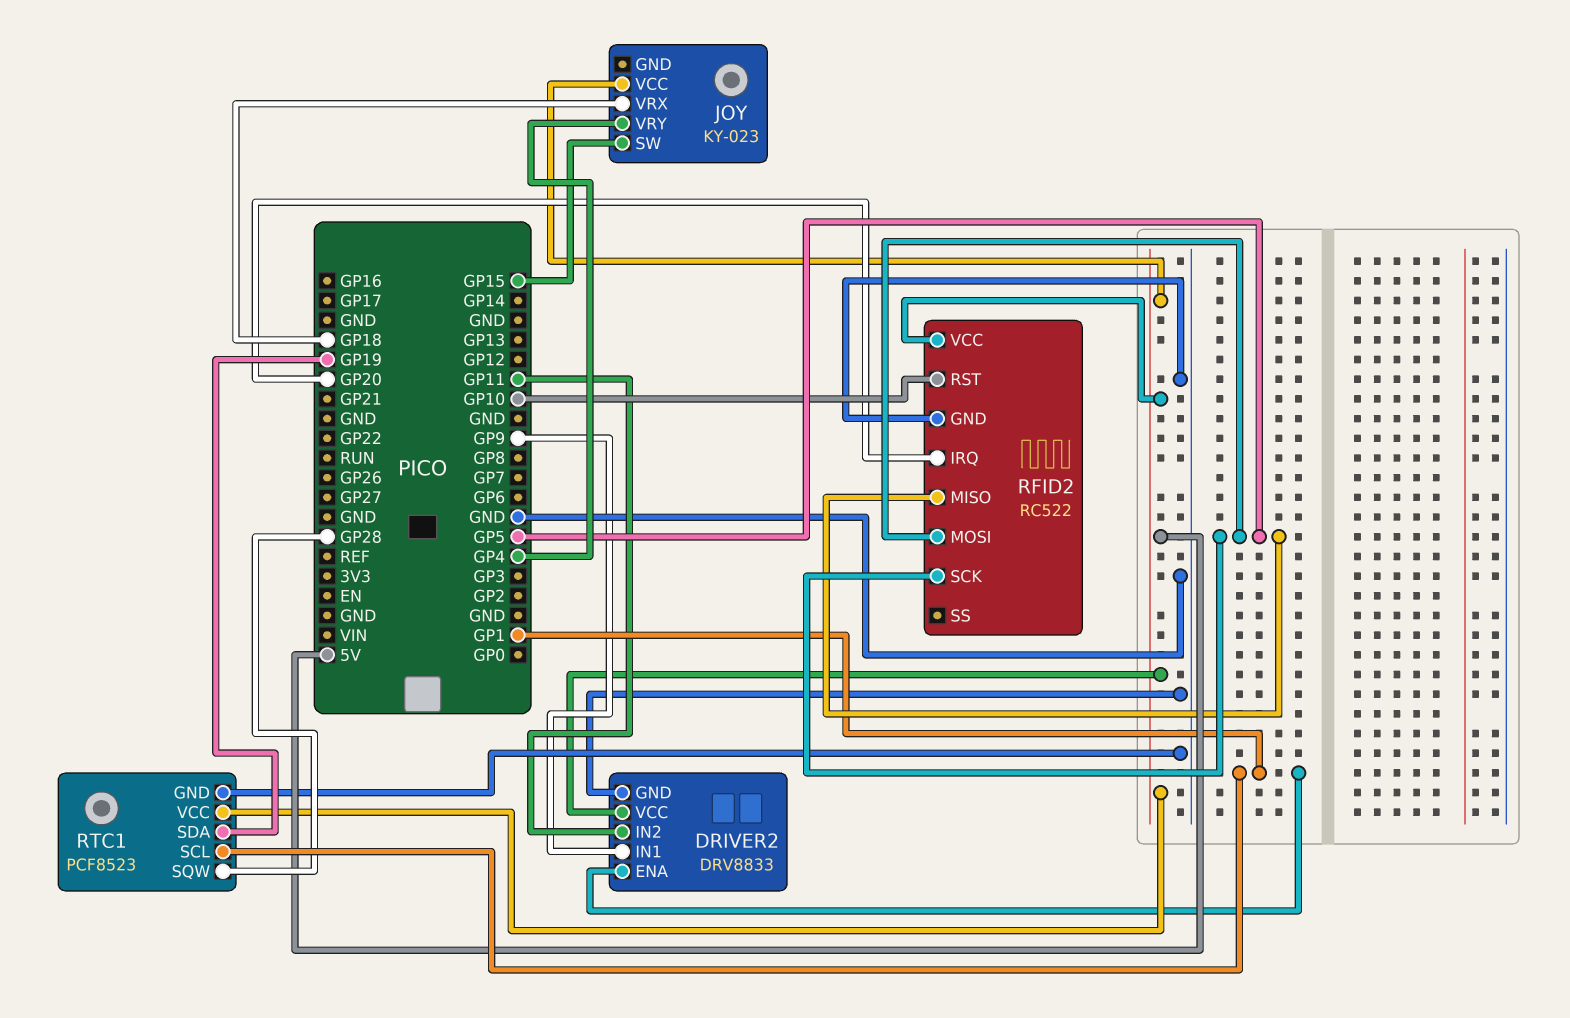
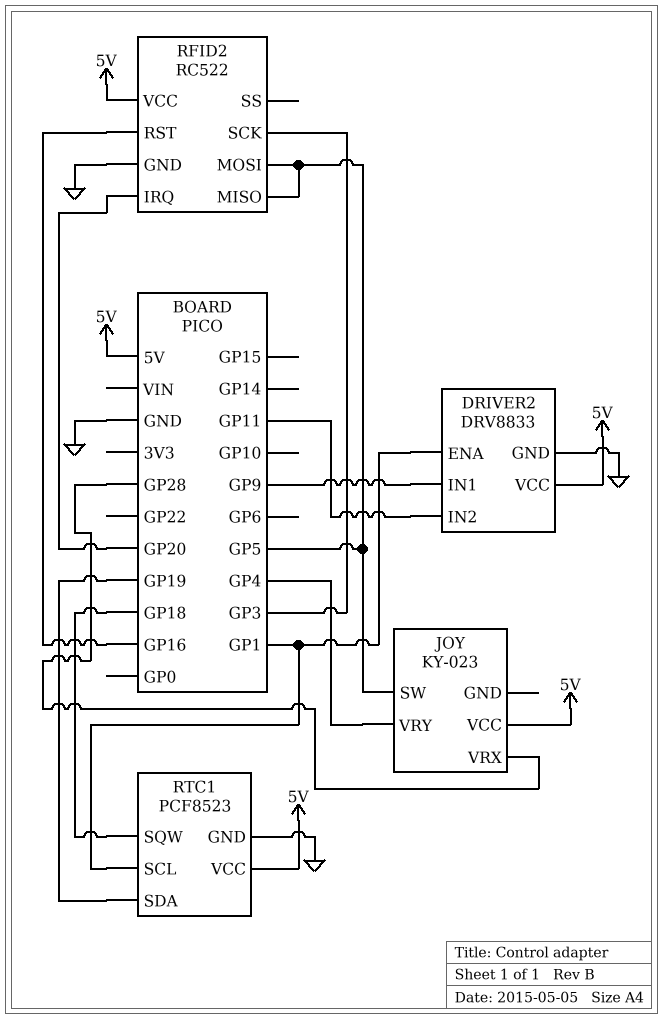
JOY pin SW: GP15 -> GP5
JOY pin VRX: GP18 -> GP28
RFID2 pin RST: GP10 -> GP16
RFID2 pin SCK: GP5 -> GP3
RTC1 pin SQW: GP28 -> GP18

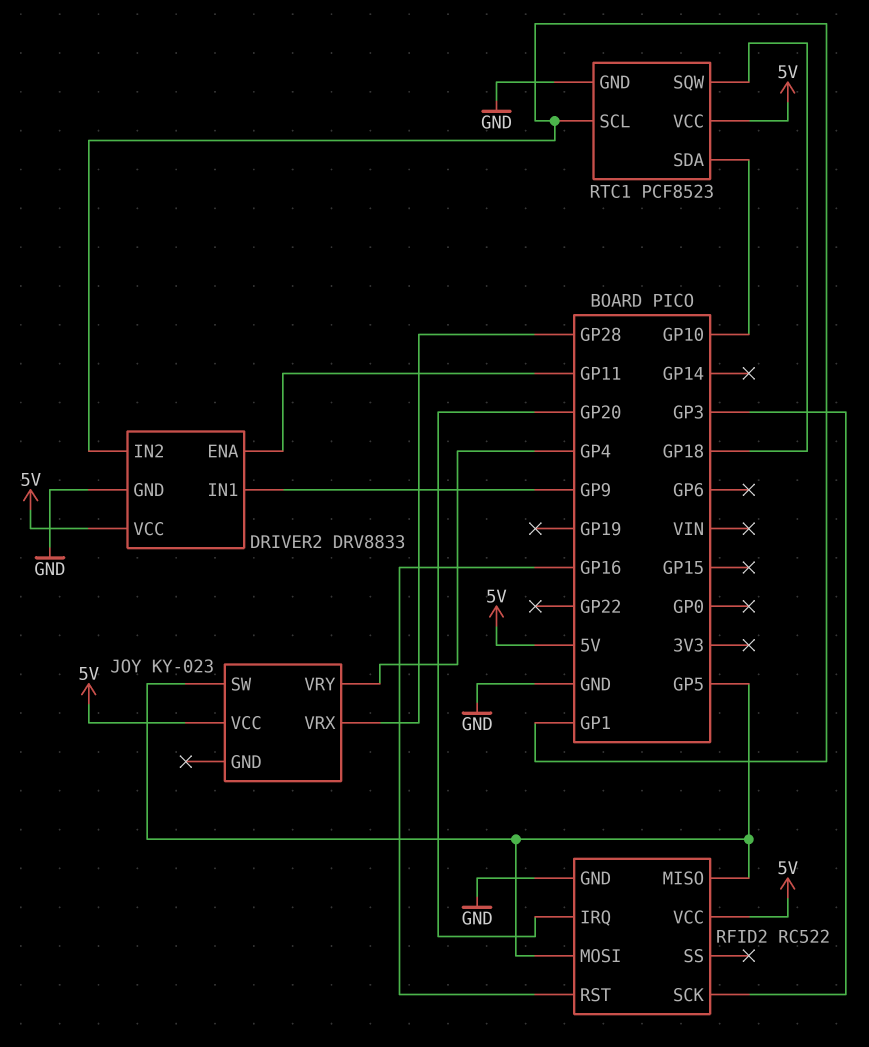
DRIVER2 pin ENA: GP1 -> GP11
DRIVER2 pin IN2: GP11 -> GP1
RTC1 pin SDA: GP19 -> GP10

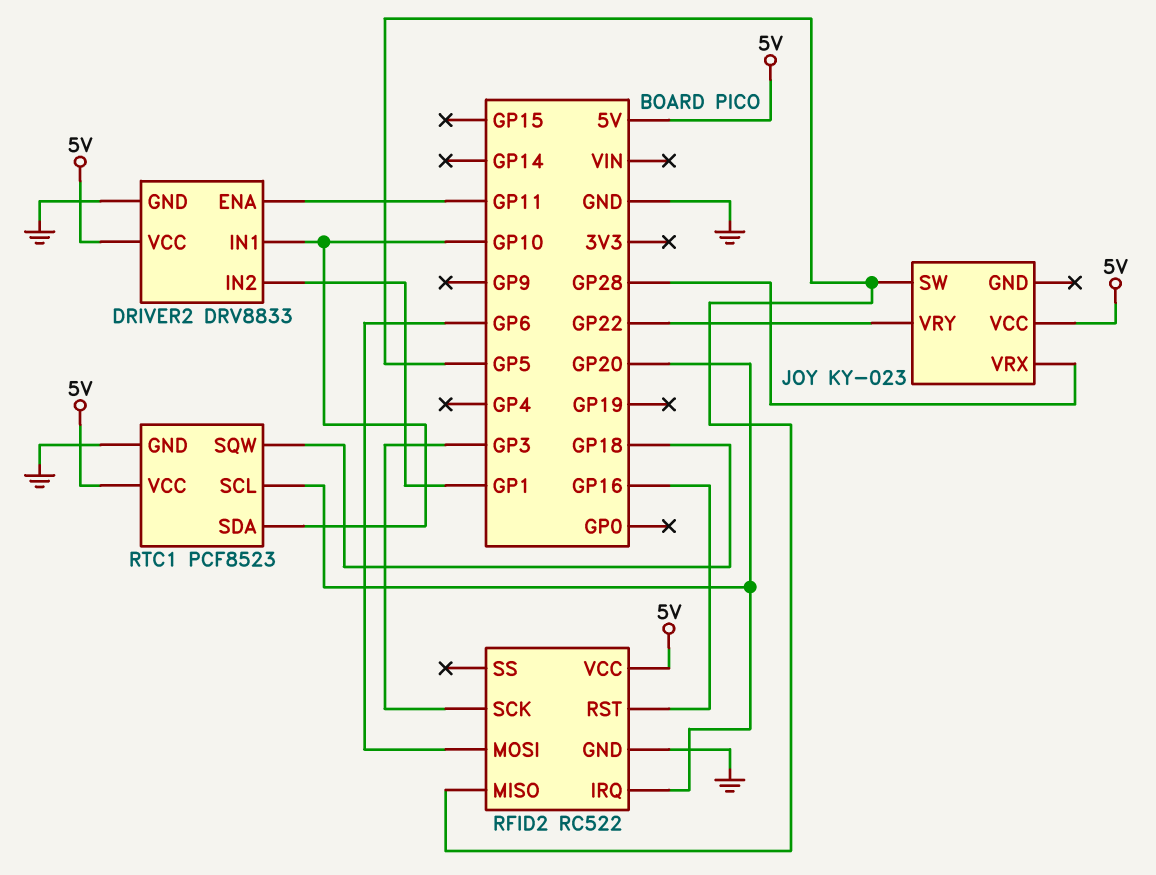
DRIVER2 pin IN1: GP9 -> GP10
JOY pin VRY: GP4 -> GP22
RFID2 pin MOSI: GP5 -> GP6
RTC1 pin SCL: GP1 -> GP20

